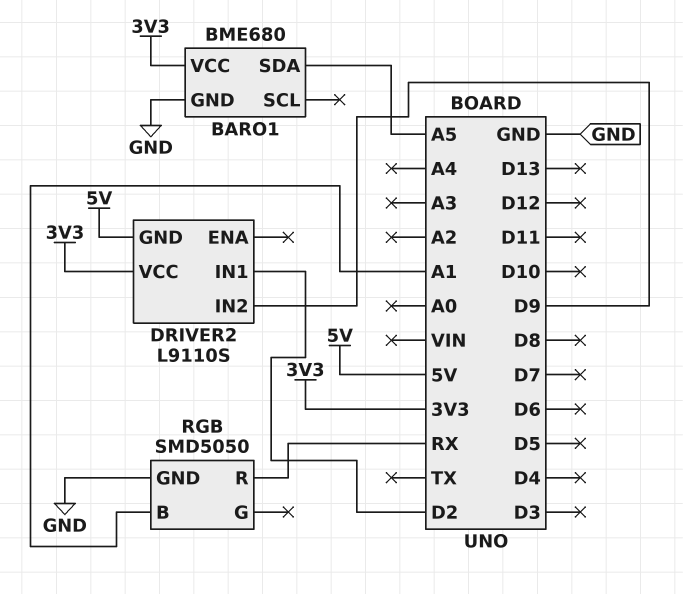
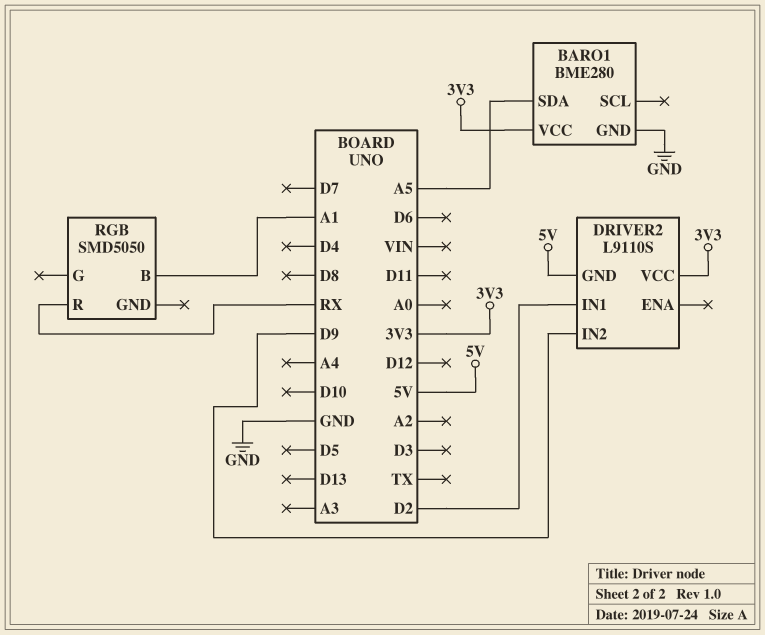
BARO1: BME680 -> BME280
RGB pin GND: GND -> none

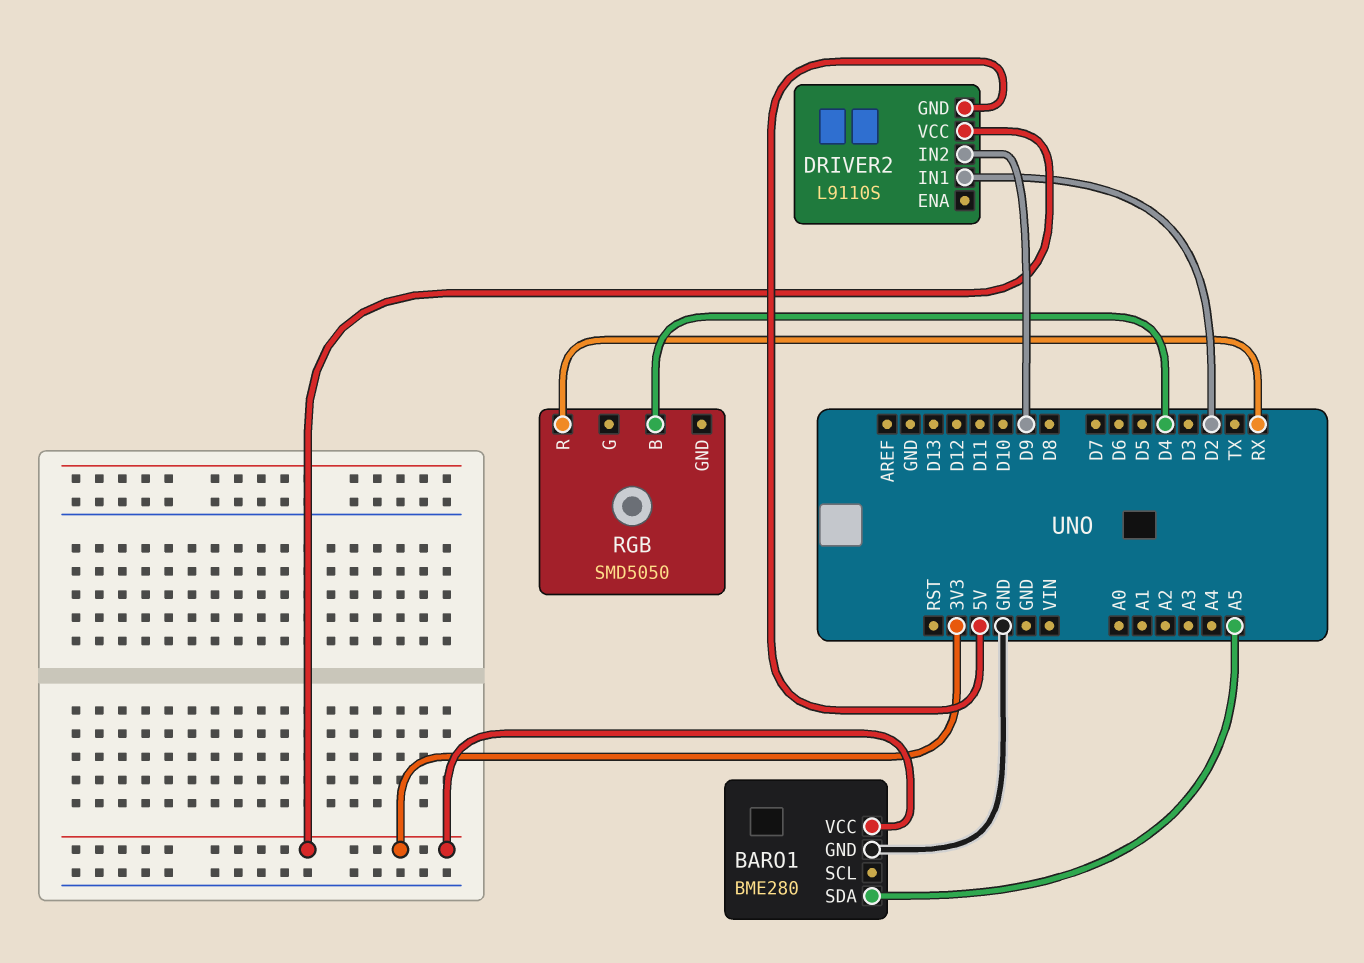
RGB pin B: A1 -> D4

